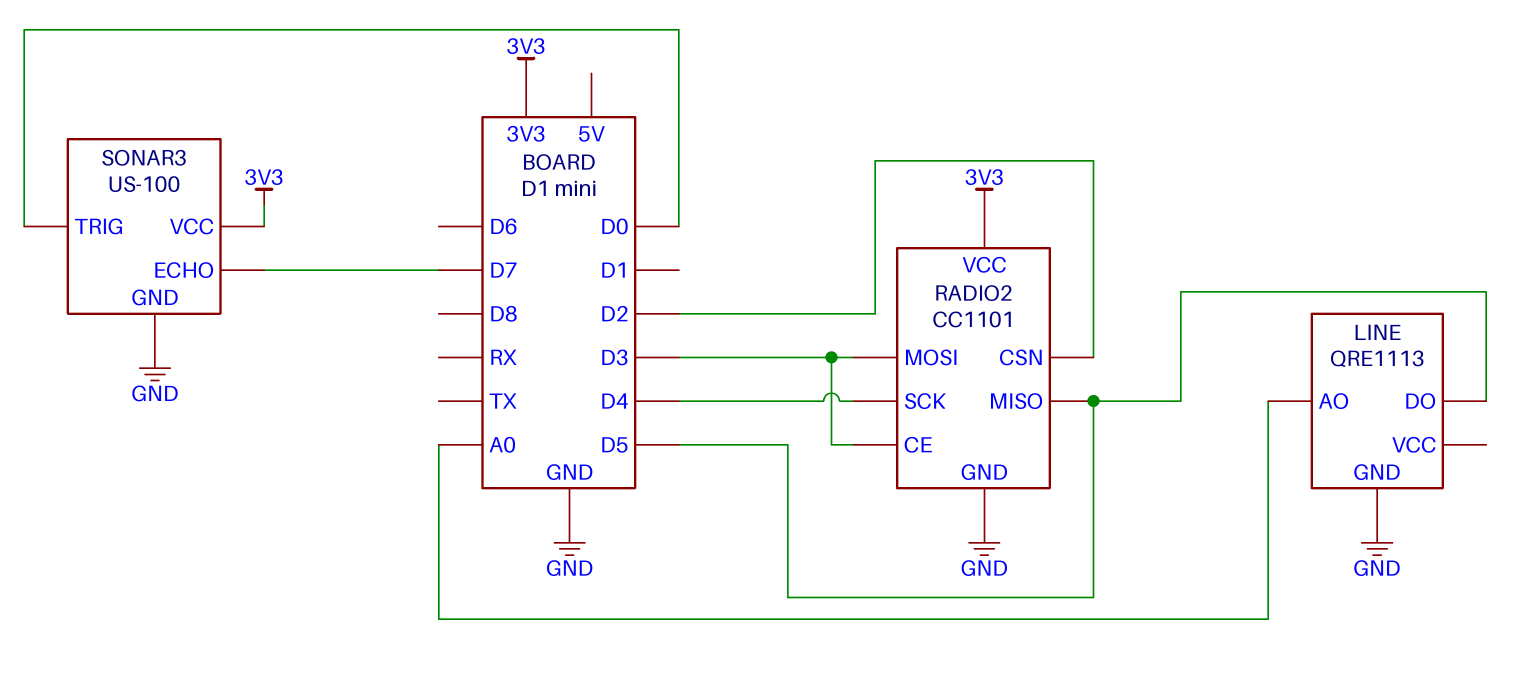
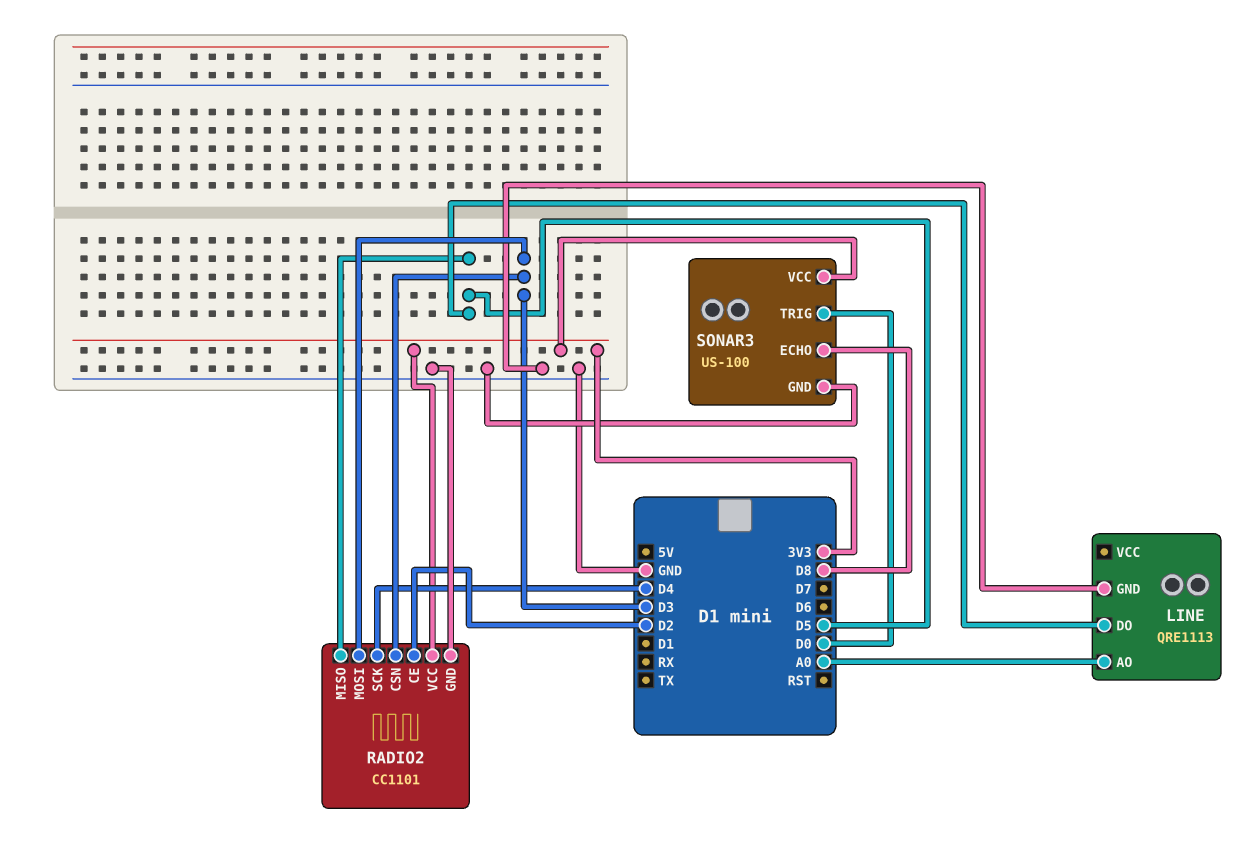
RADIO2 pin CE: D3 -> D2
RADIO2 pin CSN: D2 -> D3
SONAR3 pin ECHO: D7 -> D8

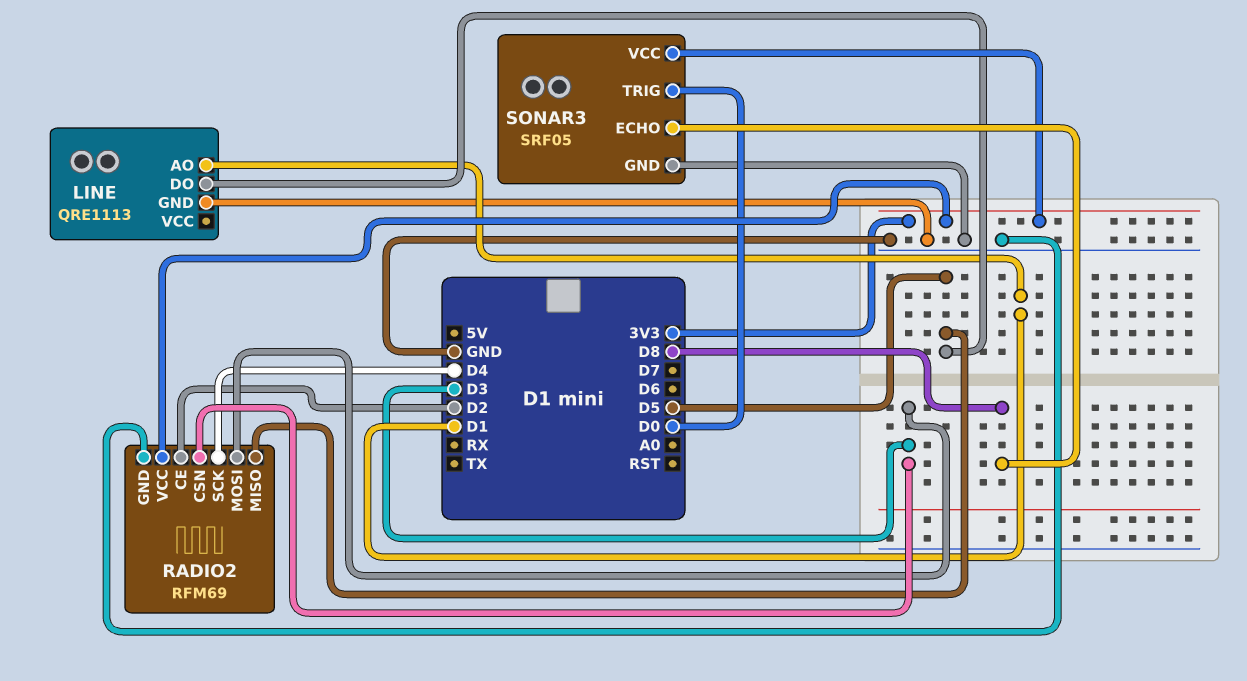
LINE pin AO: A0 -> D1
RADIO2: CC1101 -> RFM69
SONAR3: US-100 -> SRF05

